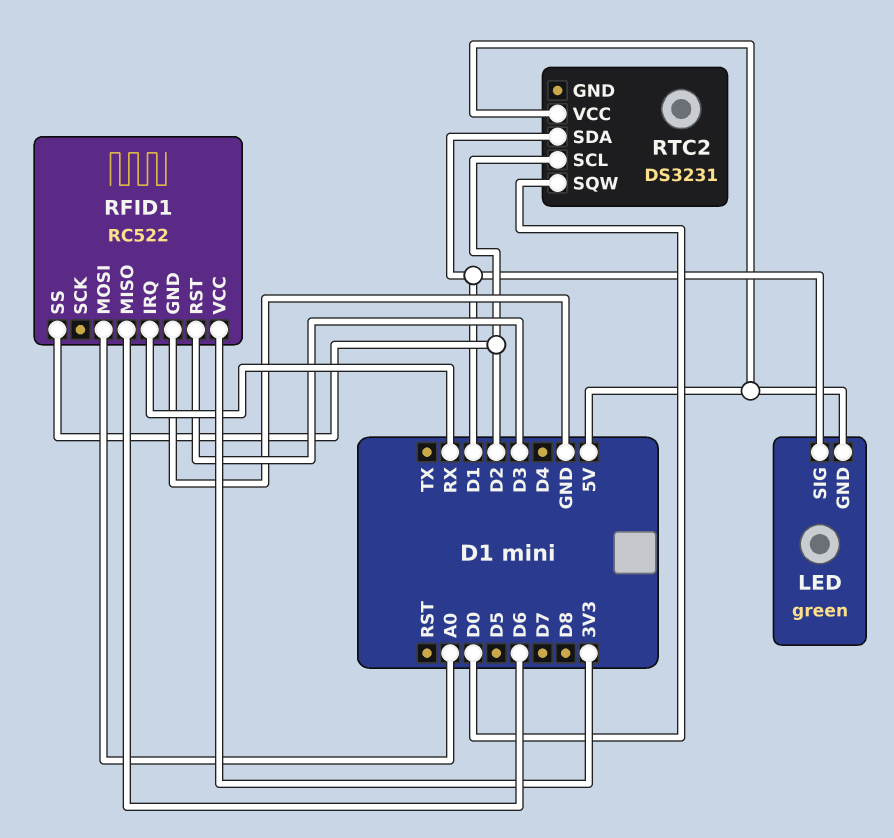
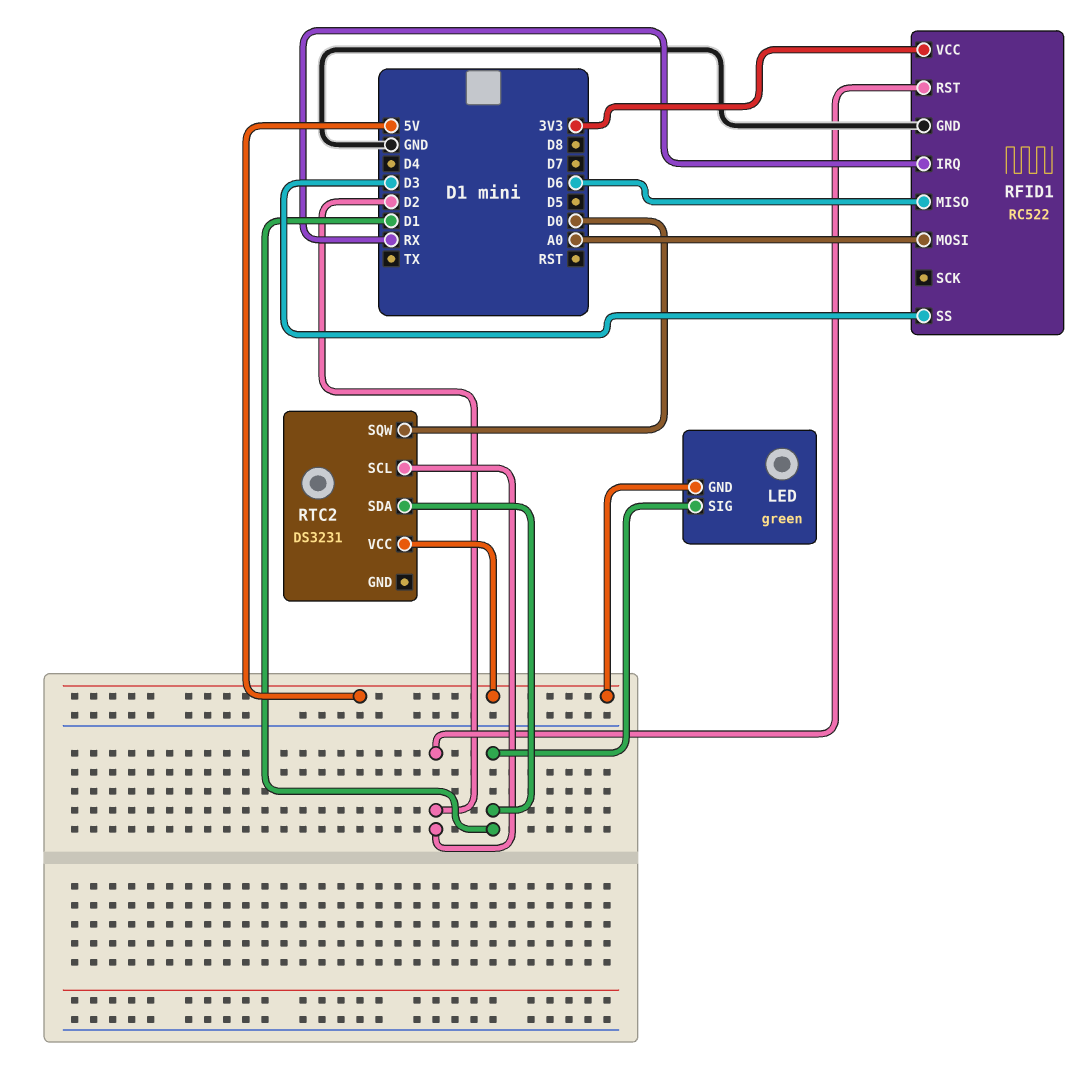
RFID1 pin RST: D3 -> D2
RFID1 pin SS: D2 -> D3

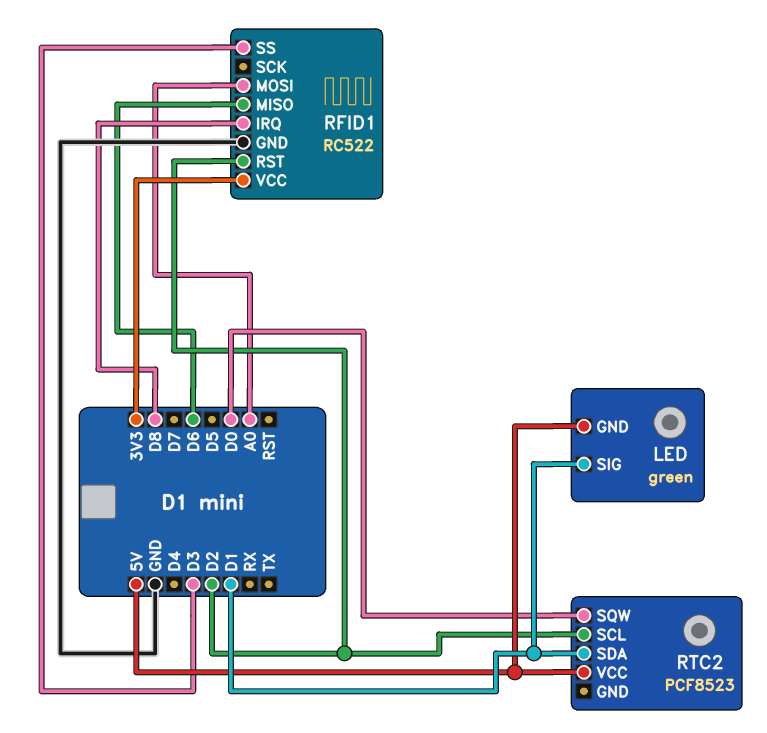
RFID1 pin IRQ: RX -> D8
RTC2: DS3231 -> PCF8523

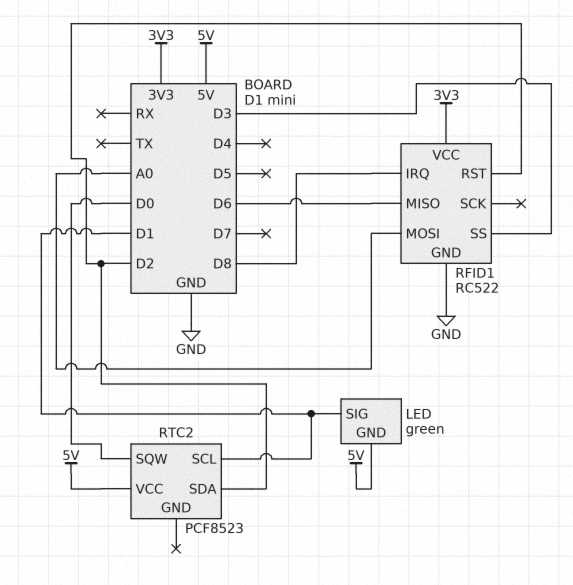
RTC2 pin SCL: D2 -> D1
RTC2 pin SDA: D1 -> D2

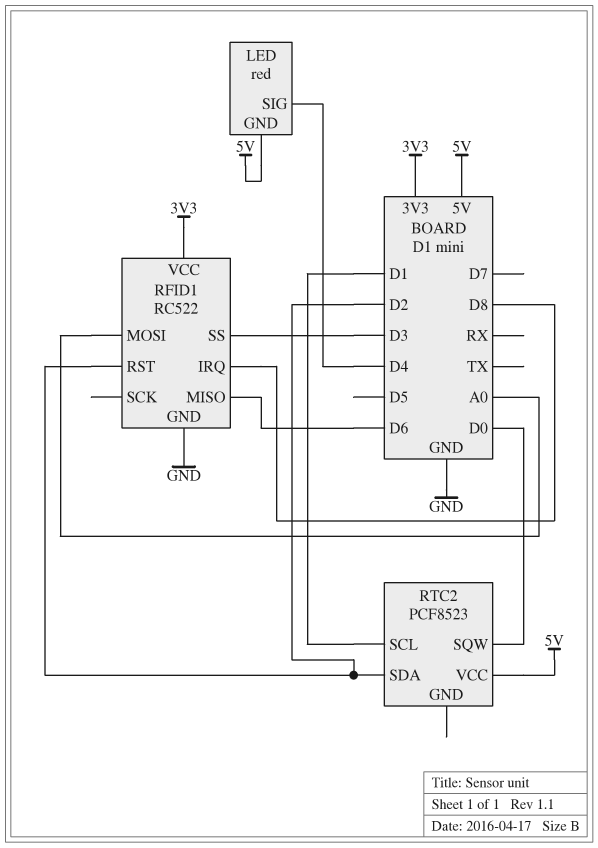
LED: green -> red
LED pin SIG: D1 -> D4

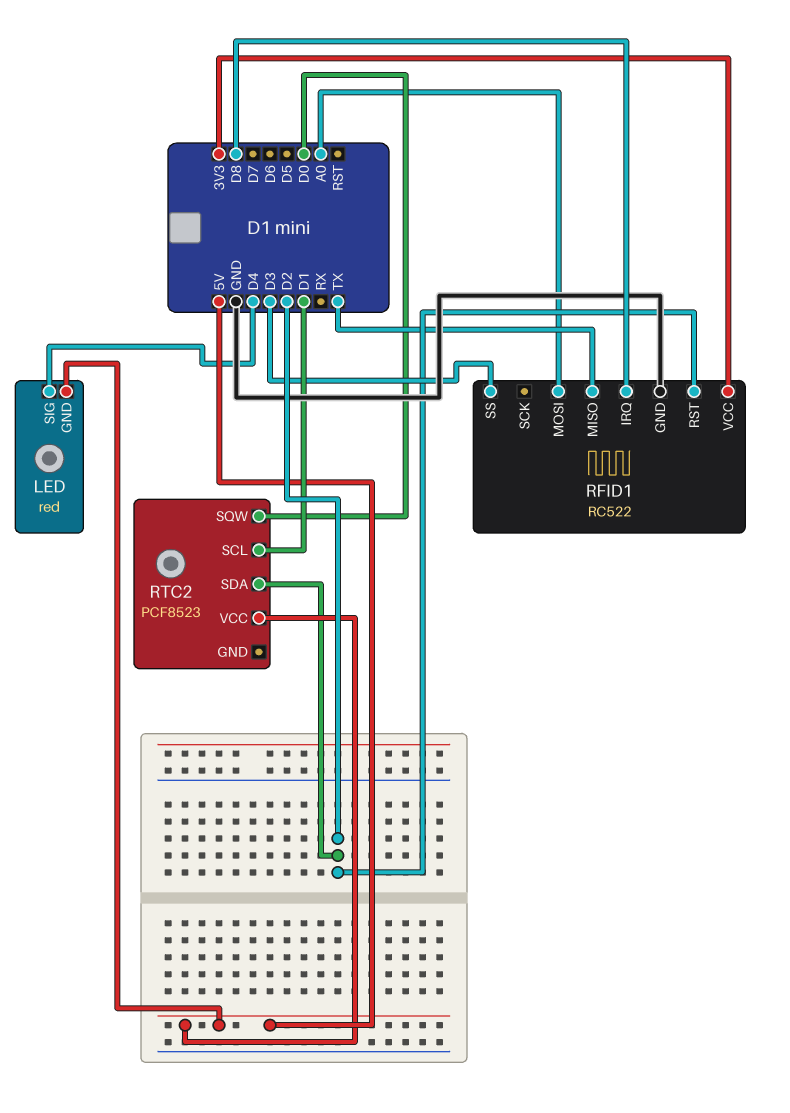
RFID1 pin MISO: D6 -> TX

